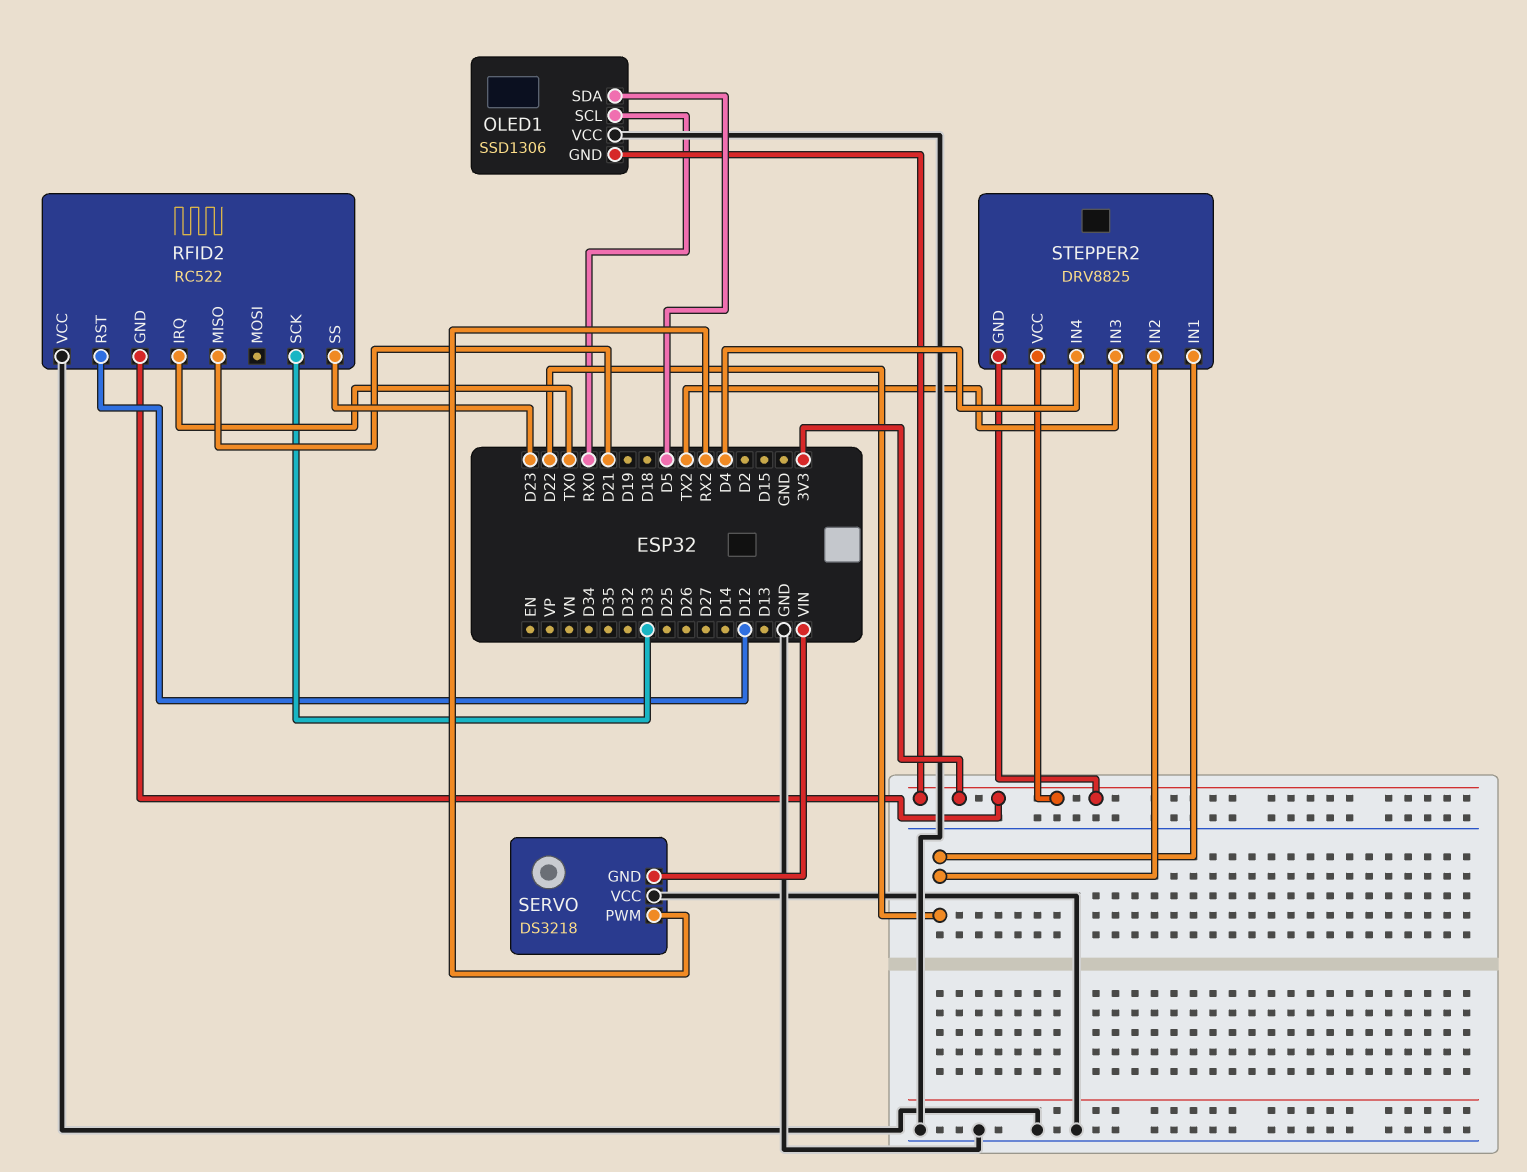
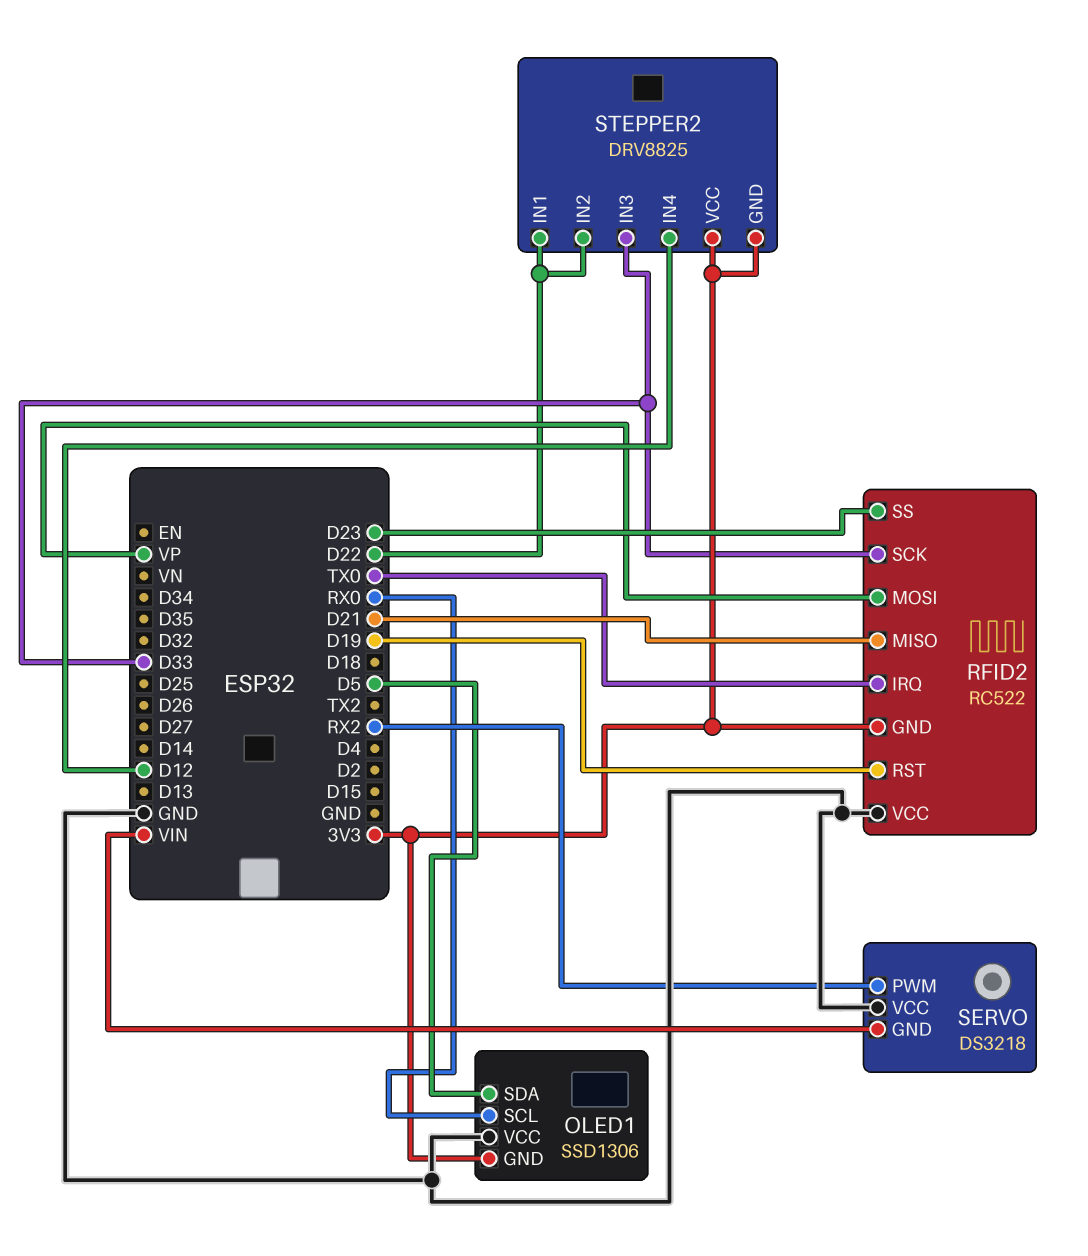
RFID2 pin MOSI: none -> VP
RFID2 pin RST: D12 -> D19
STEPPER2 pin IN3: TX2 -> D33
STEPPER2 pin IN4: D4 -> D12

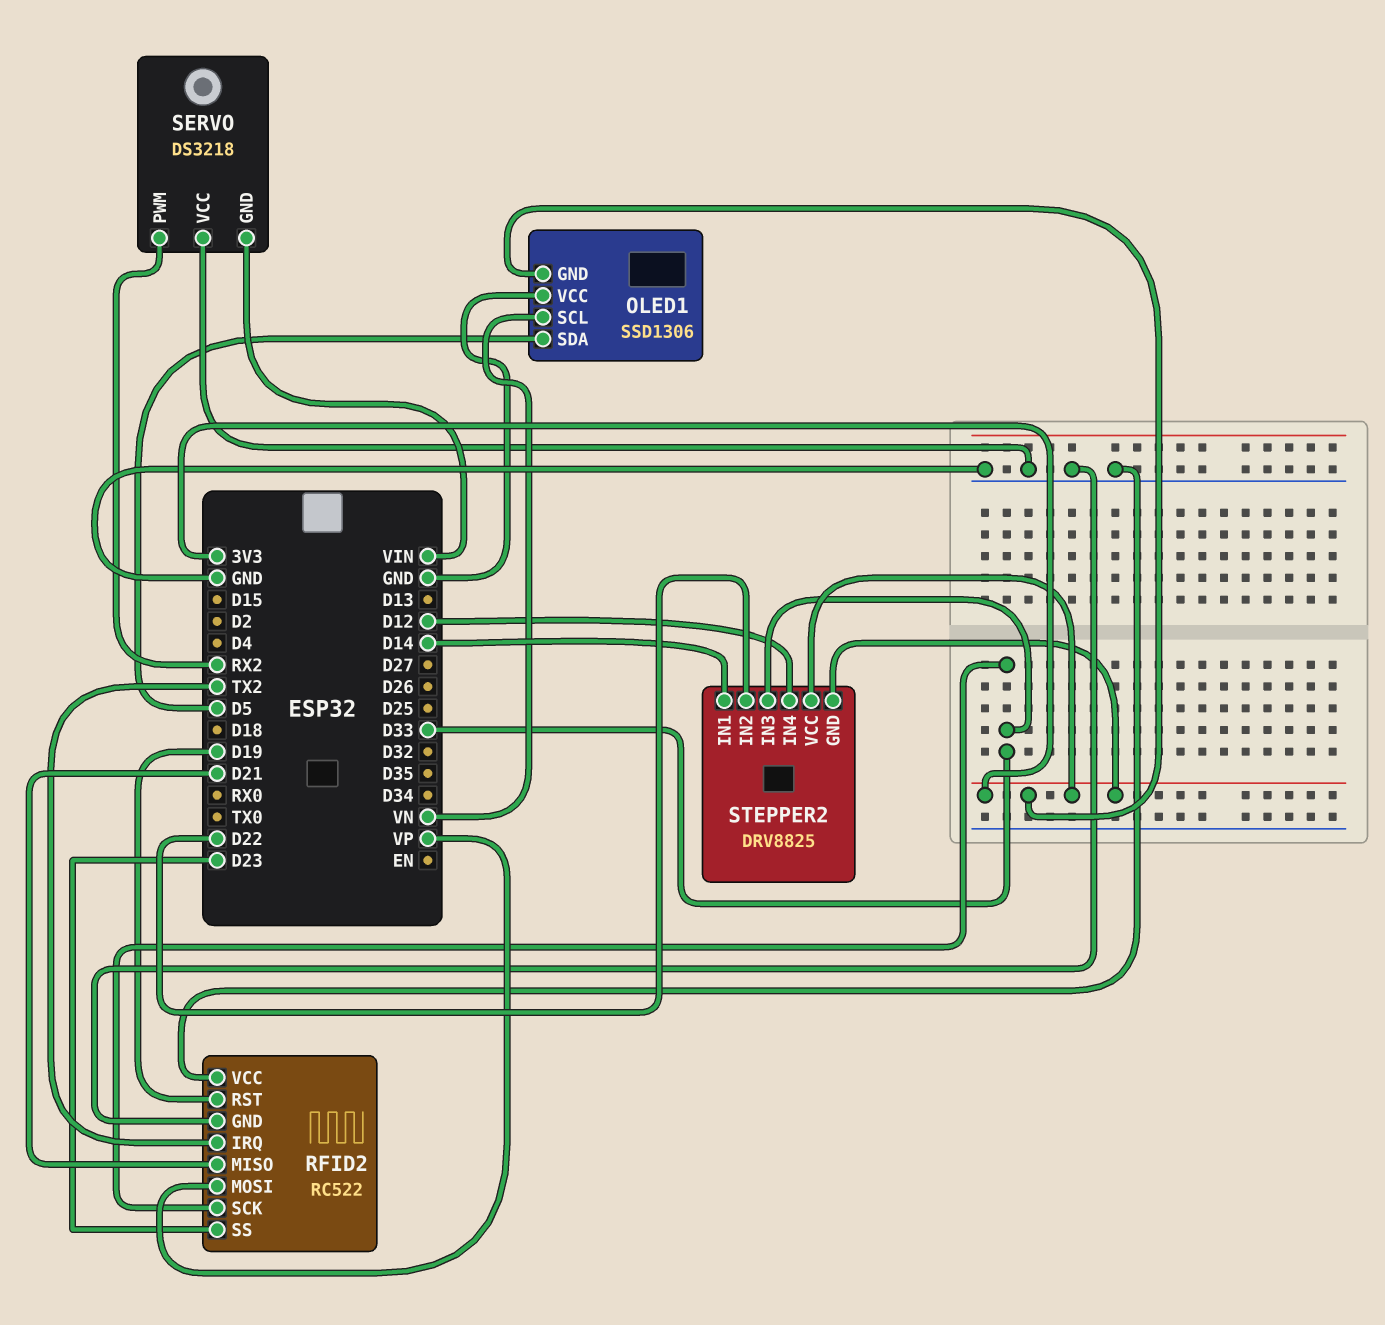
OLED1 pin SCL: RX0 -> VN
RFID2 pin GND: 3V3 -> GND
RFID2 pin IRQ: TX0 -> TX2
STEPPER2 pin IN1: D22 -> D14

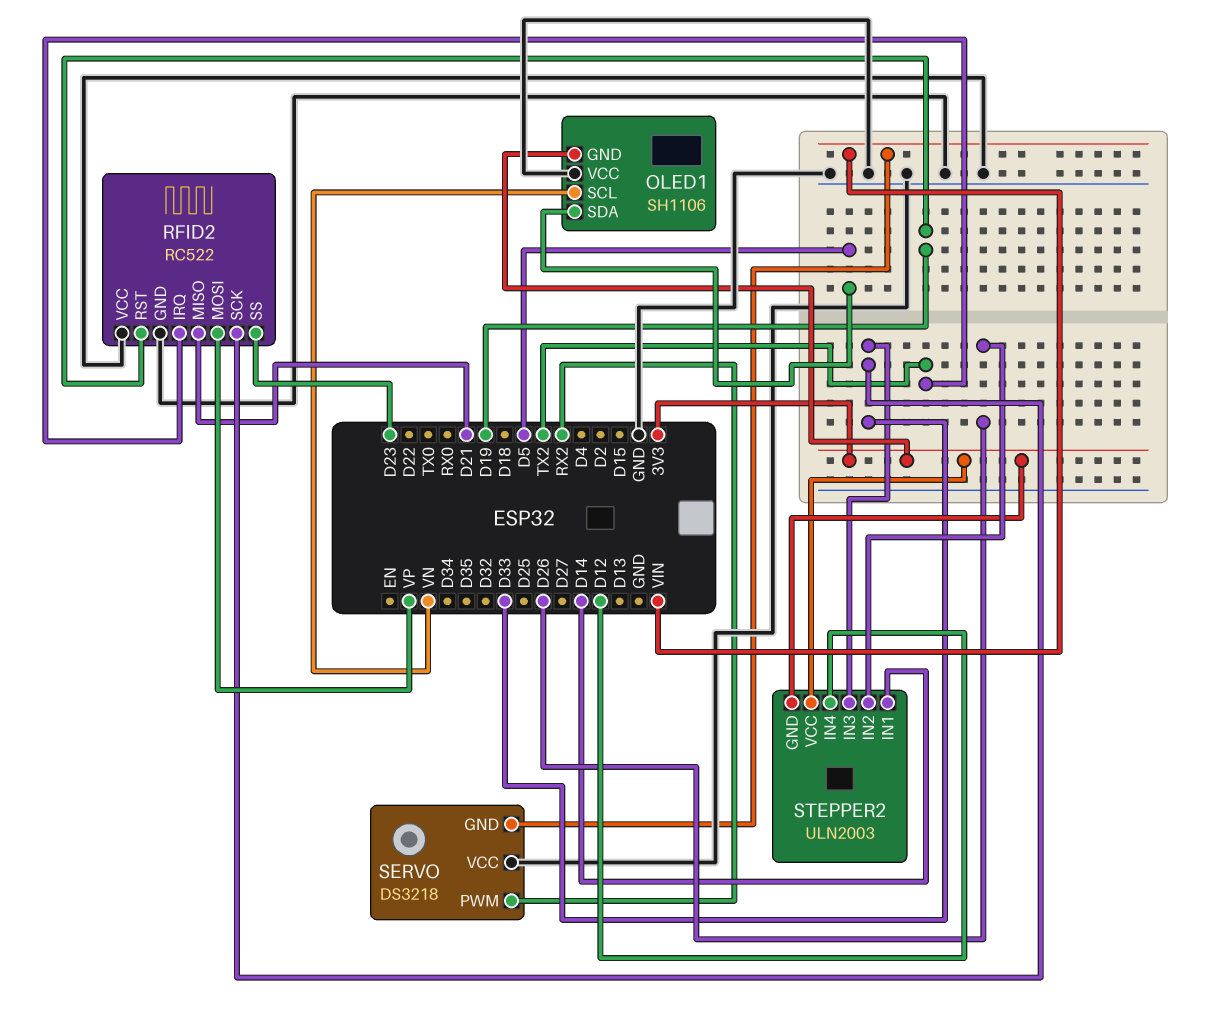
OLED1: SSD1306 -> SH1106
STEPPER2: DRV8825 -> ULN2003
STEPPER2 pin IN2: D22 -> D26

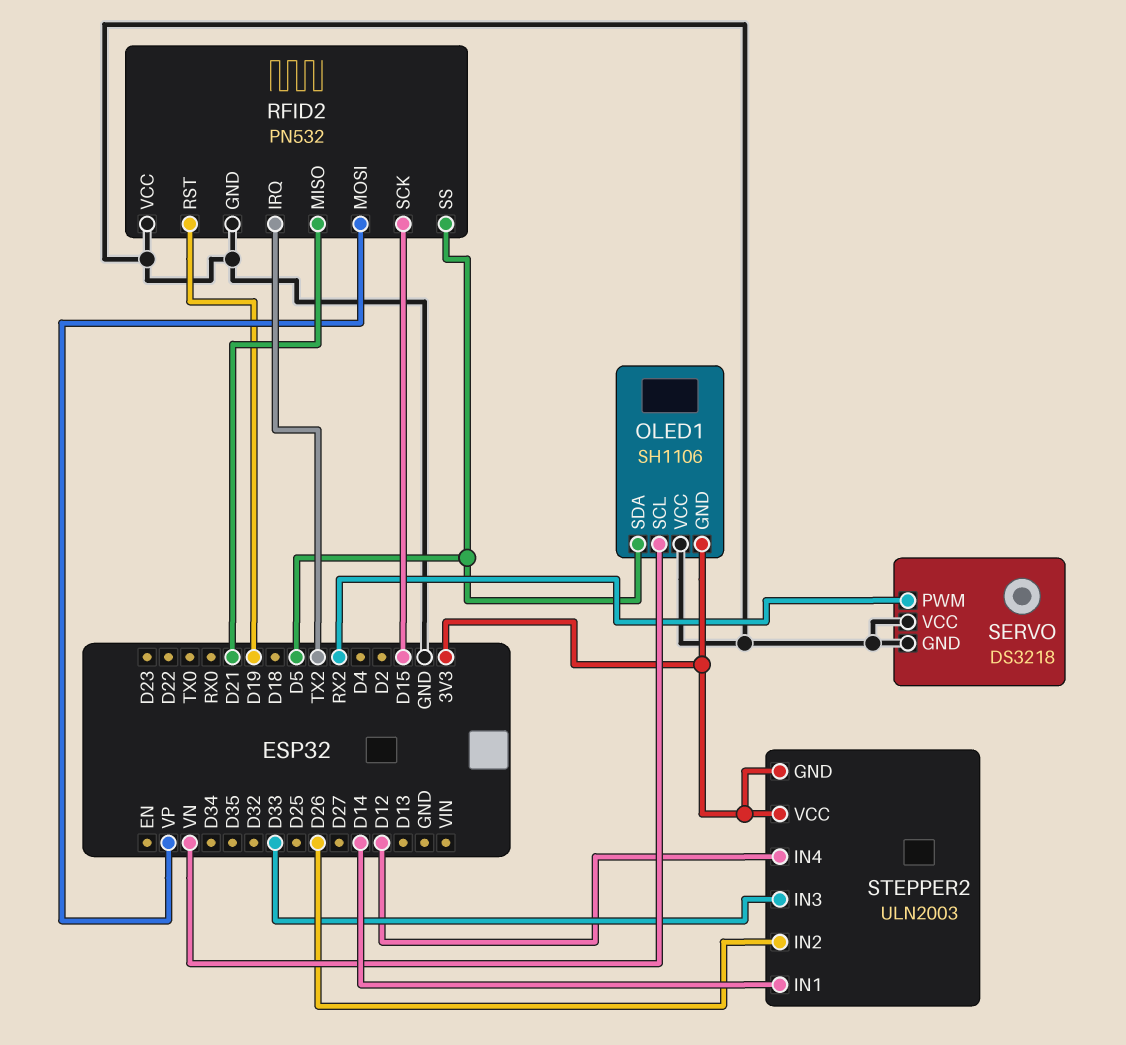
RFID2: RC522 -> PN532
RFID2 pin SCK: D33 -> D15
RFID2 pin SS: D23 -> D5
SERVO pin GND: VIN -> GND

